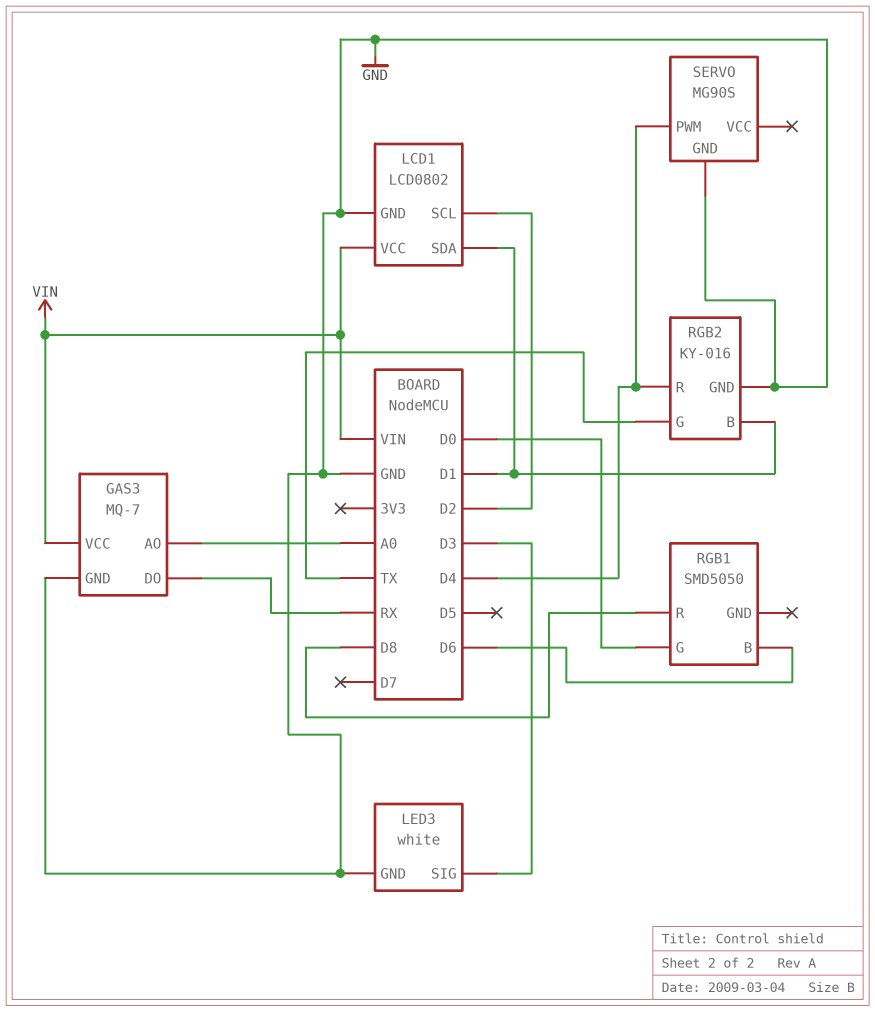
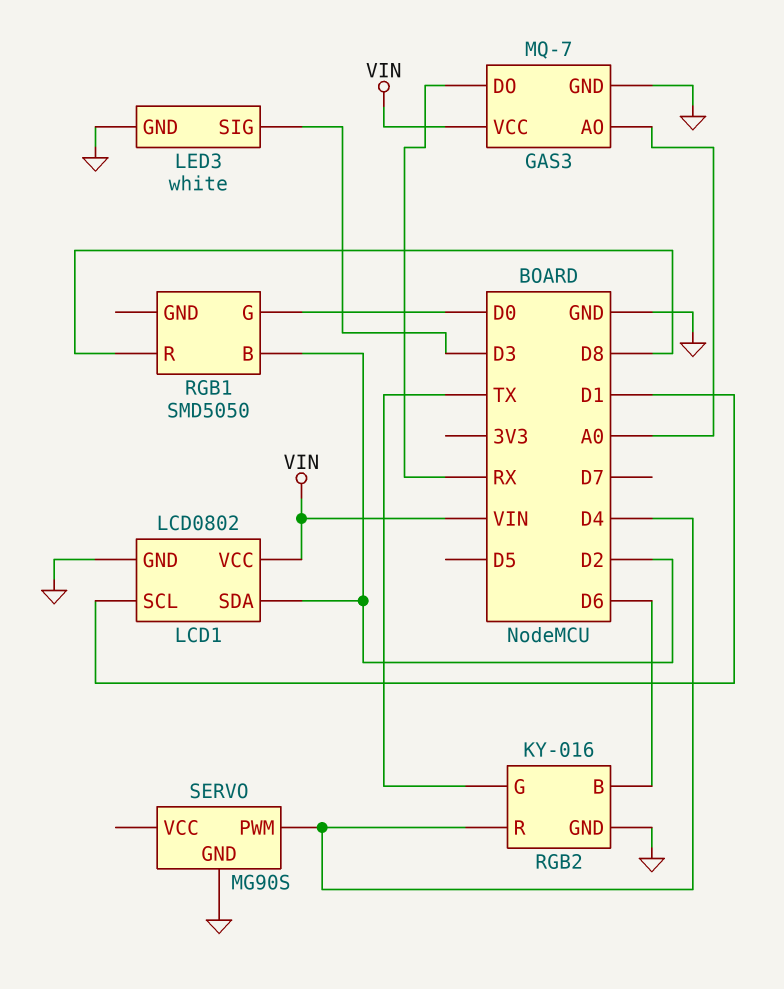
LCD1 pin SCL: D2 -> D1
LCD1 pin SDA: D1 -> D2
RGB1 pin B: D6 -> D2
RGB2 pin B: D1 -> D6

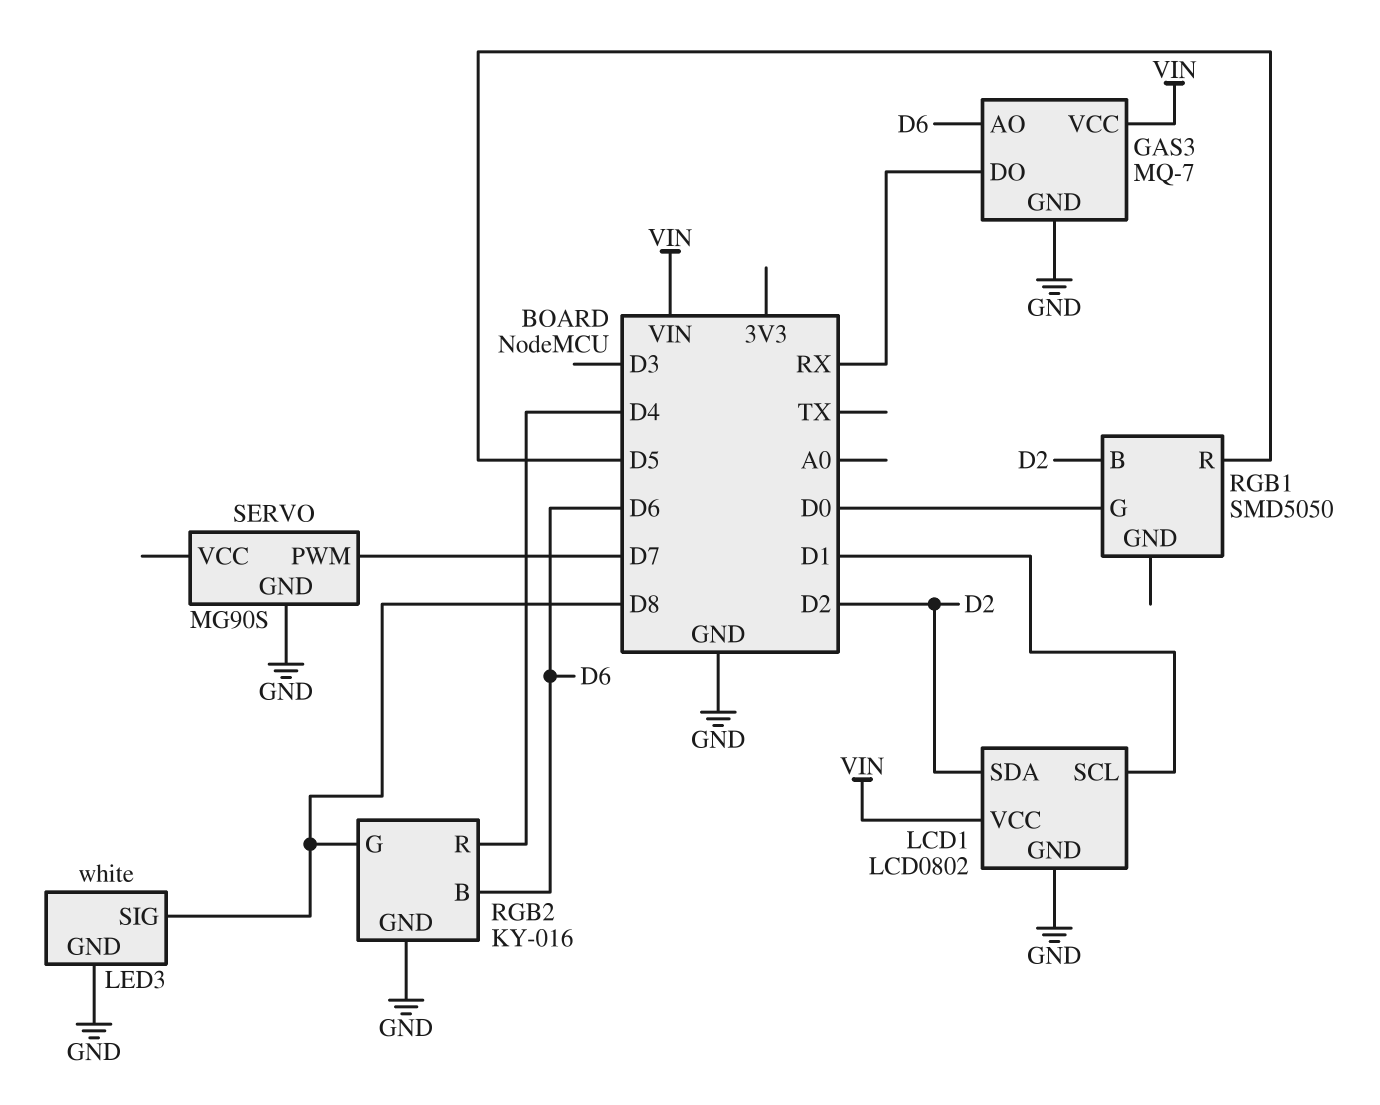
GAS3 pin AO: A0 -> D6
LED3 pin SIG: D3 -> D8
RGB1 pin R: D8 -> D5
RGB2 pin G: TX -> D8
SERVO pin PWM: D4 -> D7

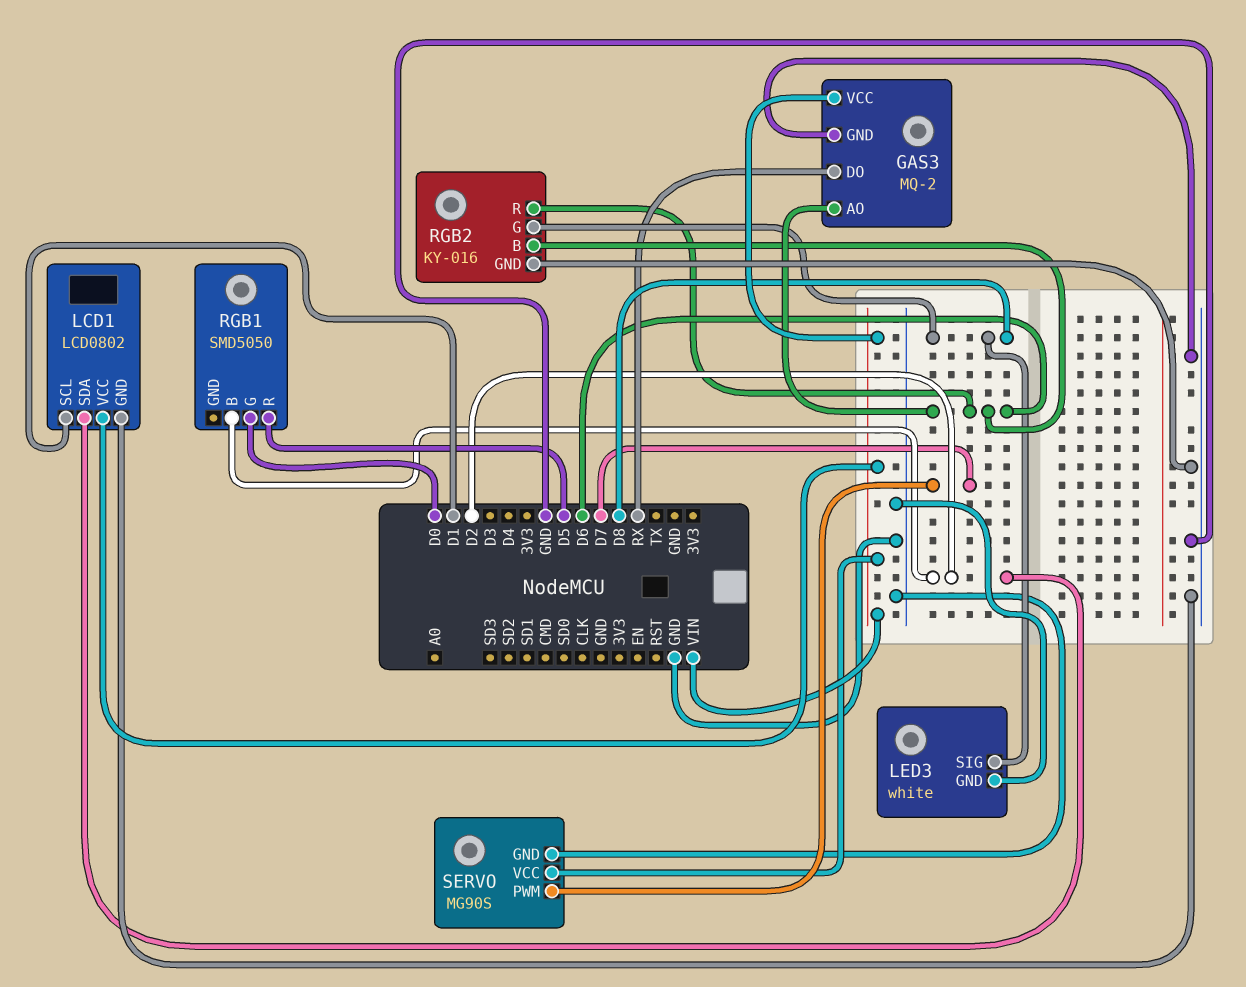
GAS3: MQ-7 -> MQ-2
RGB2 pin R: D4 -> D6
SERVO pin VCC: none -> VIN

